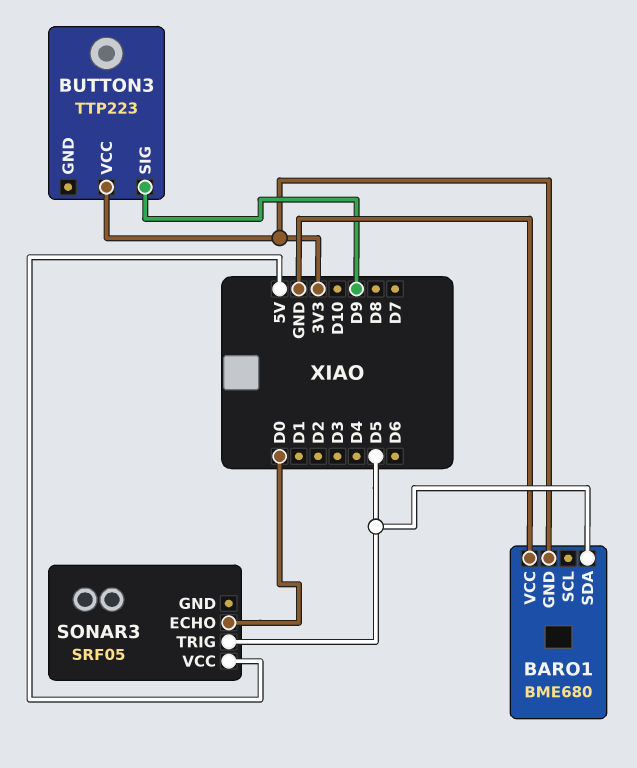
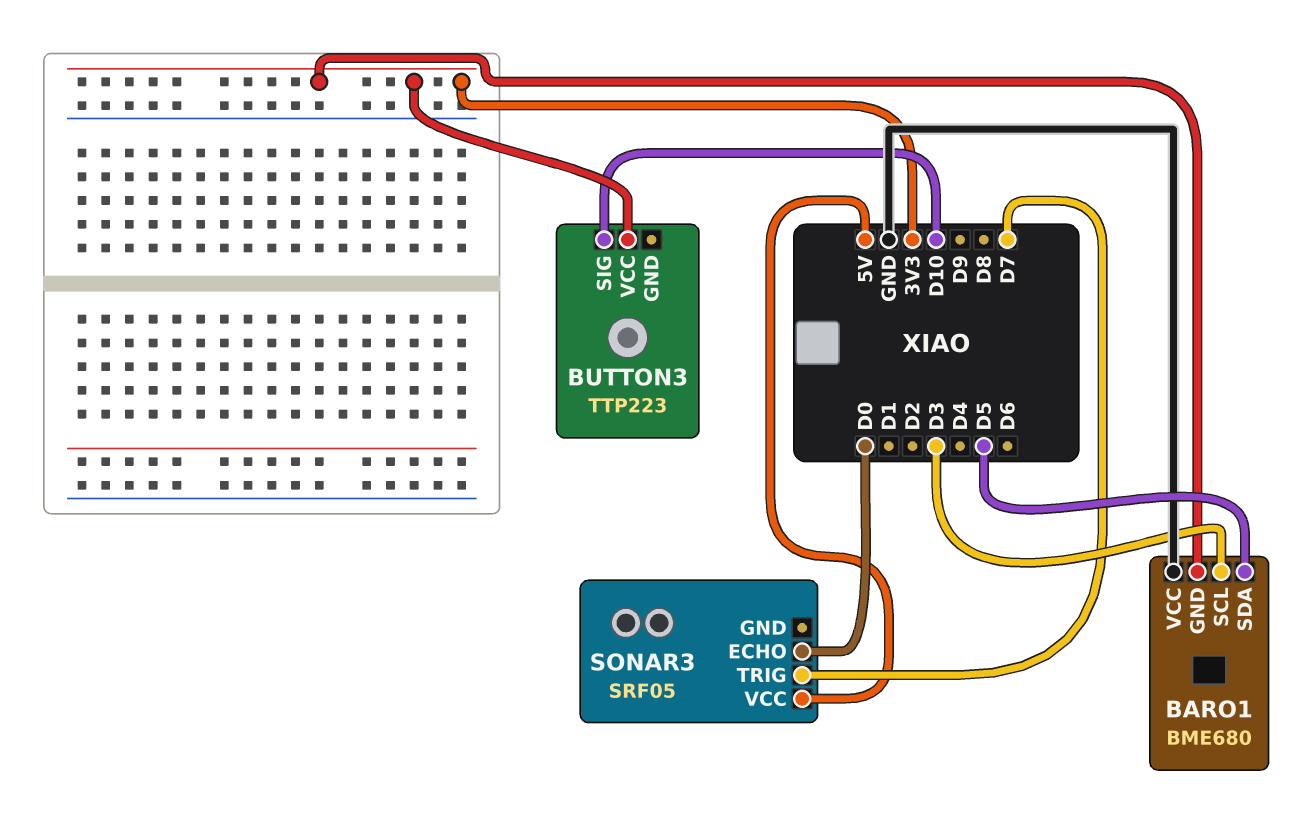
BARO1 pin SCL: none -> D3
BUTTON3 pin SIG: D9 -> D10
SONAR3 pin TRIG: D5 -> D7

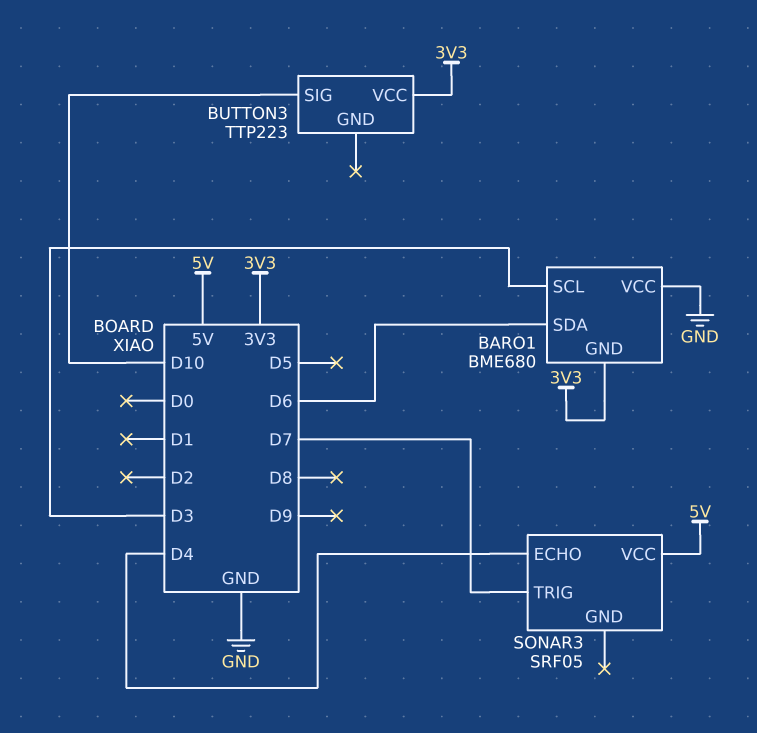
BARO1 pin SDA: D5 -> D6
SONAR3 pin ECHO: D0 -> D4

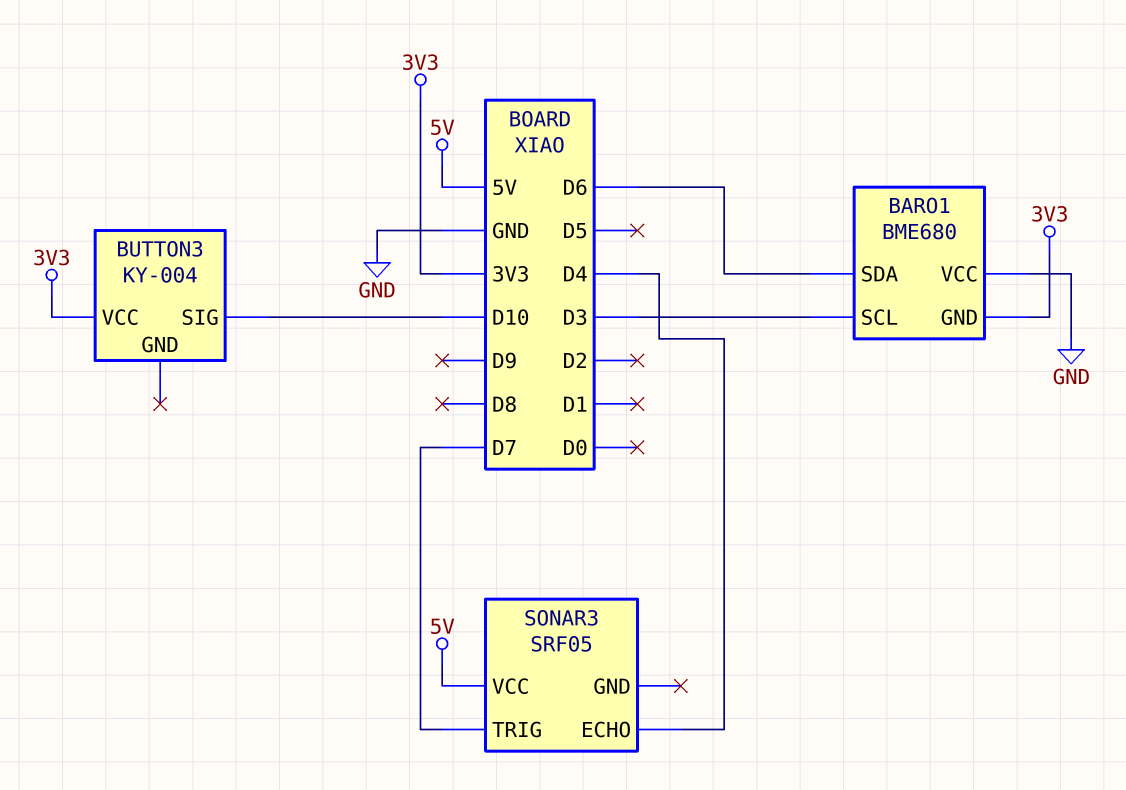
BUTTON3: TTP223 -> KY-004

